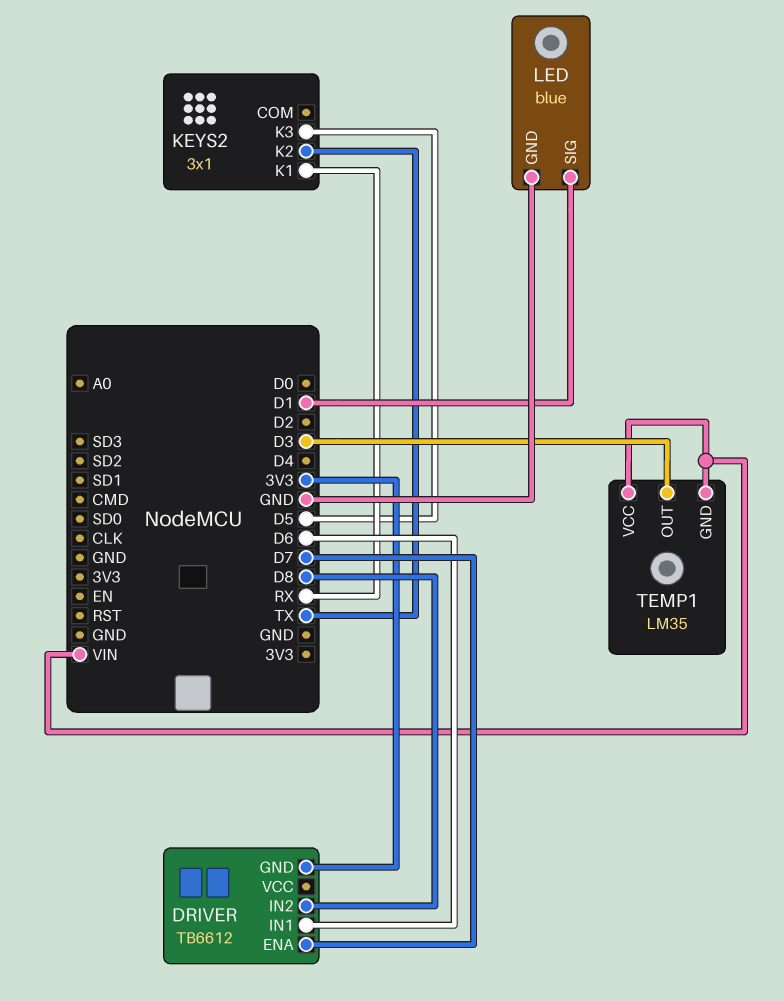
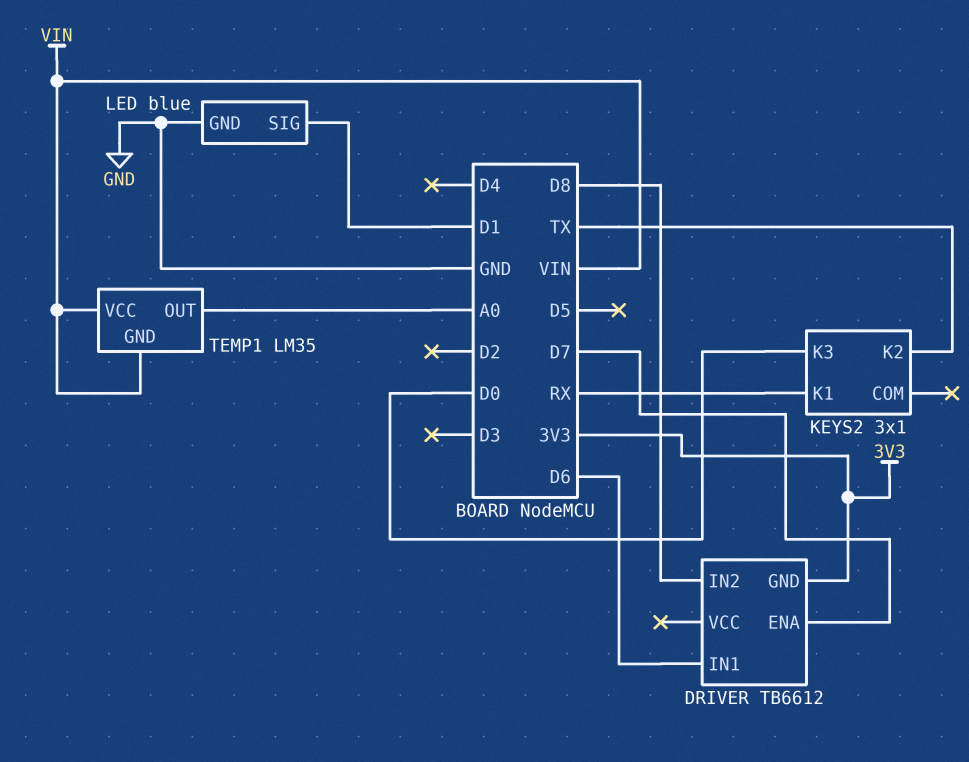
KEYS2 pin K3: D5 -> D0
TEMP1 pin OUT: D3 -> A0

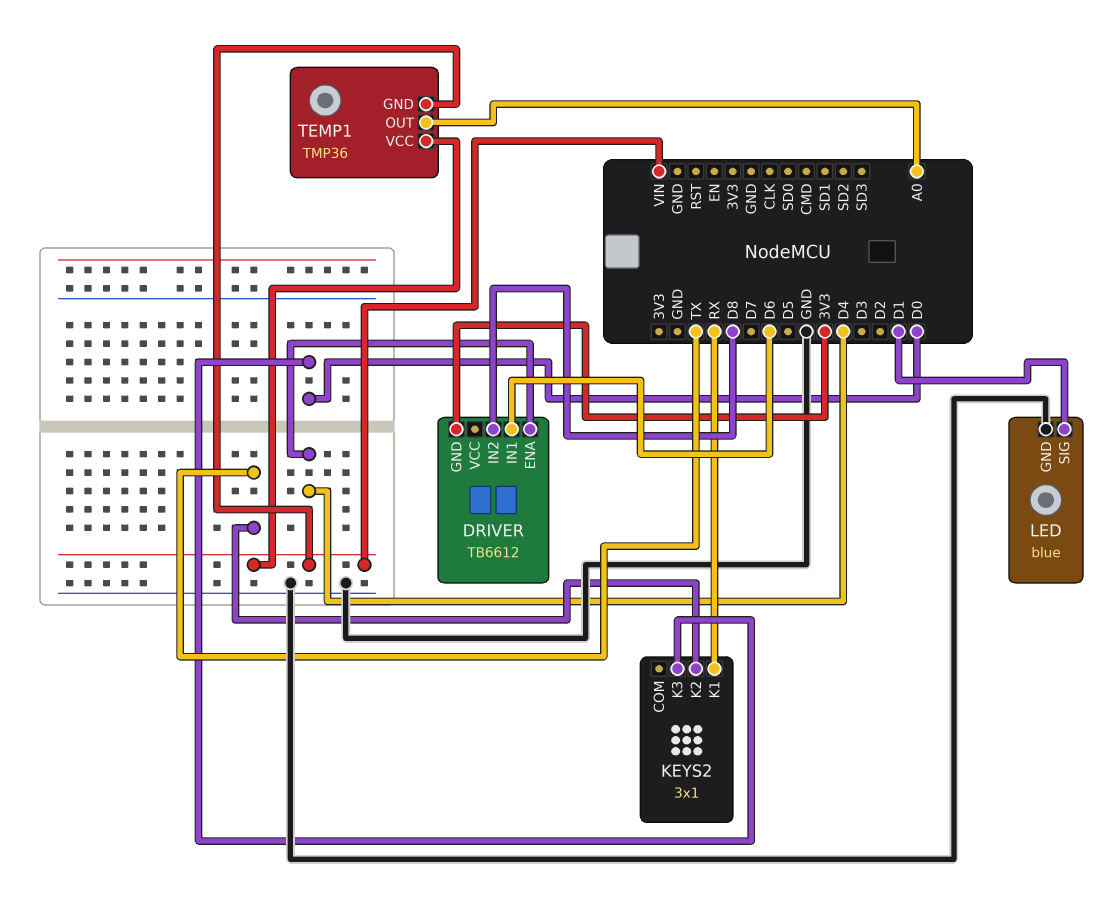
DRIVER pin ENA: D7 -> D4
TEMP1: LM35 -> TMP36

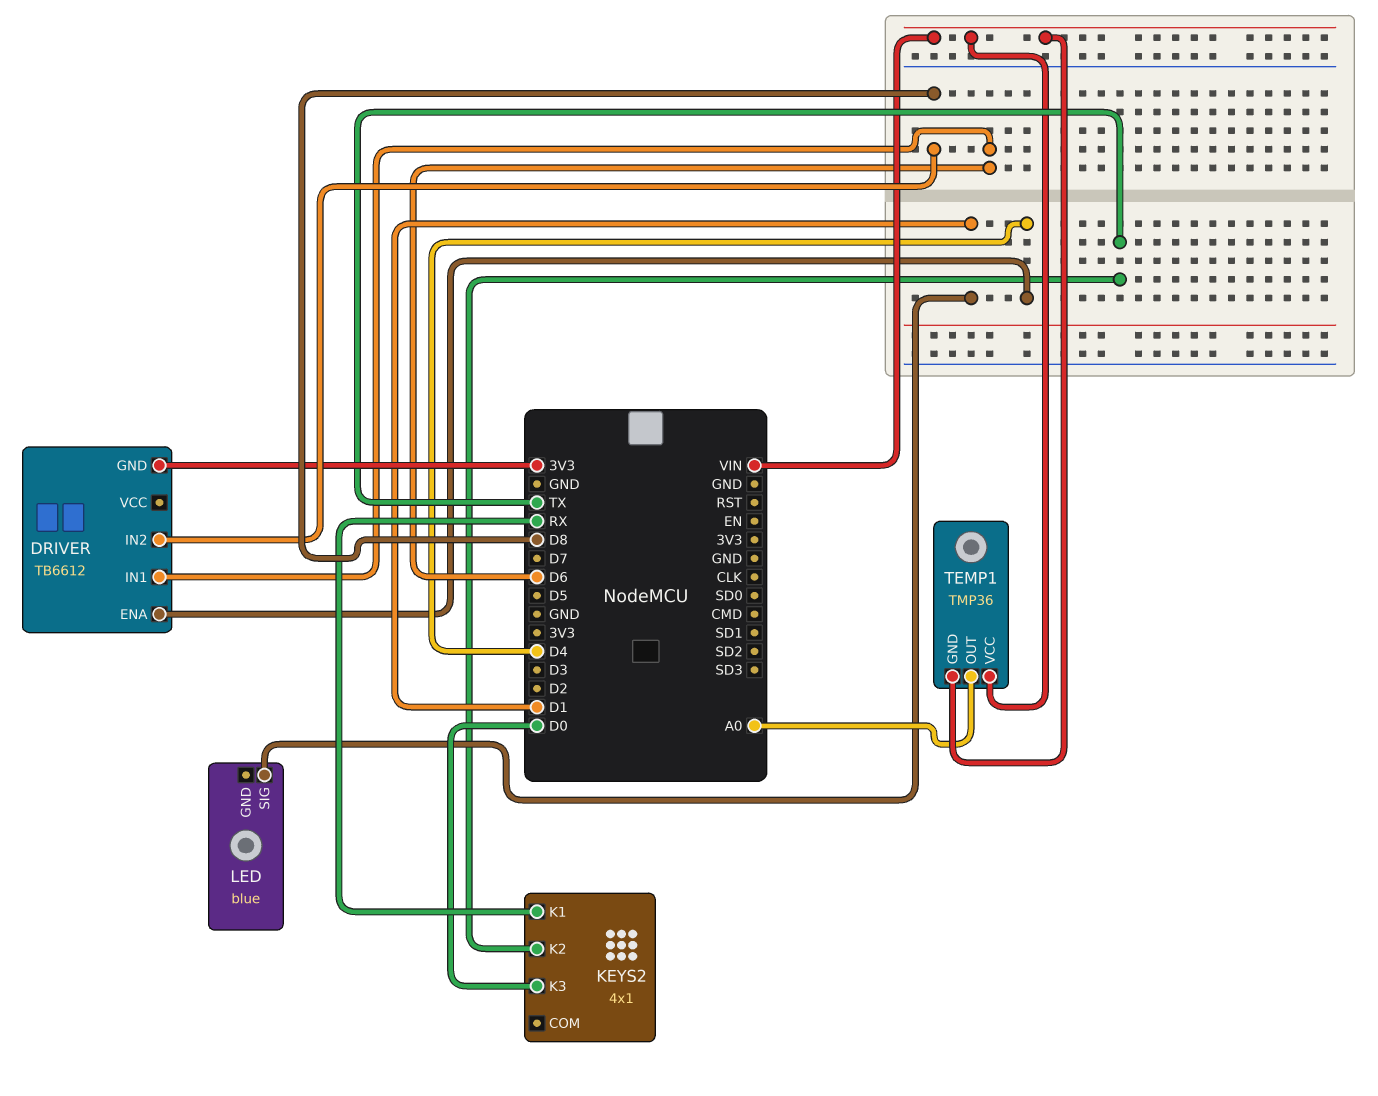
KEYS2: 3x1 -> 4x1
LED pin GND: GND -> none

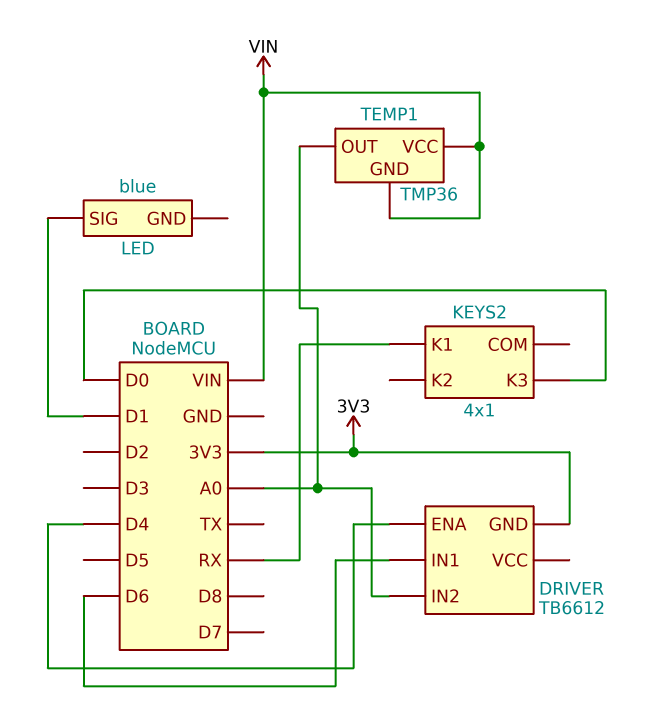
DRIVER pin IN2: D8 -> A0
KEYS2 pin K2: TX -> none

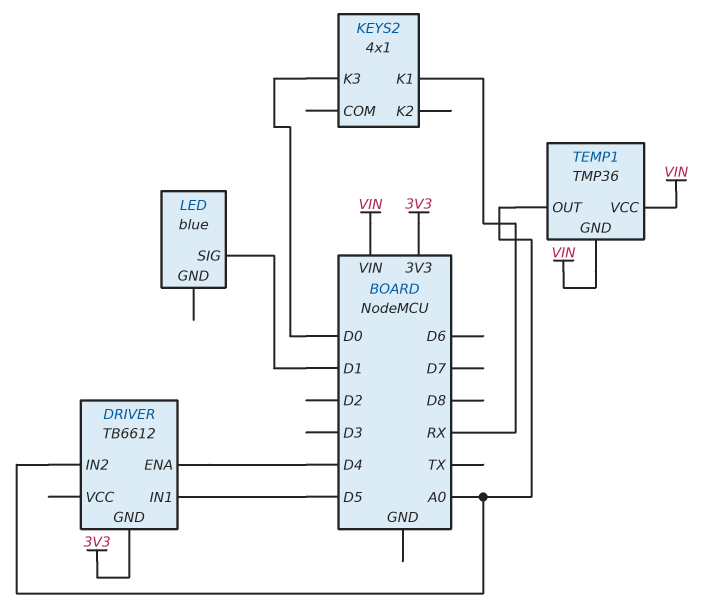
DRIVER pin IN1: D6 -> D5

